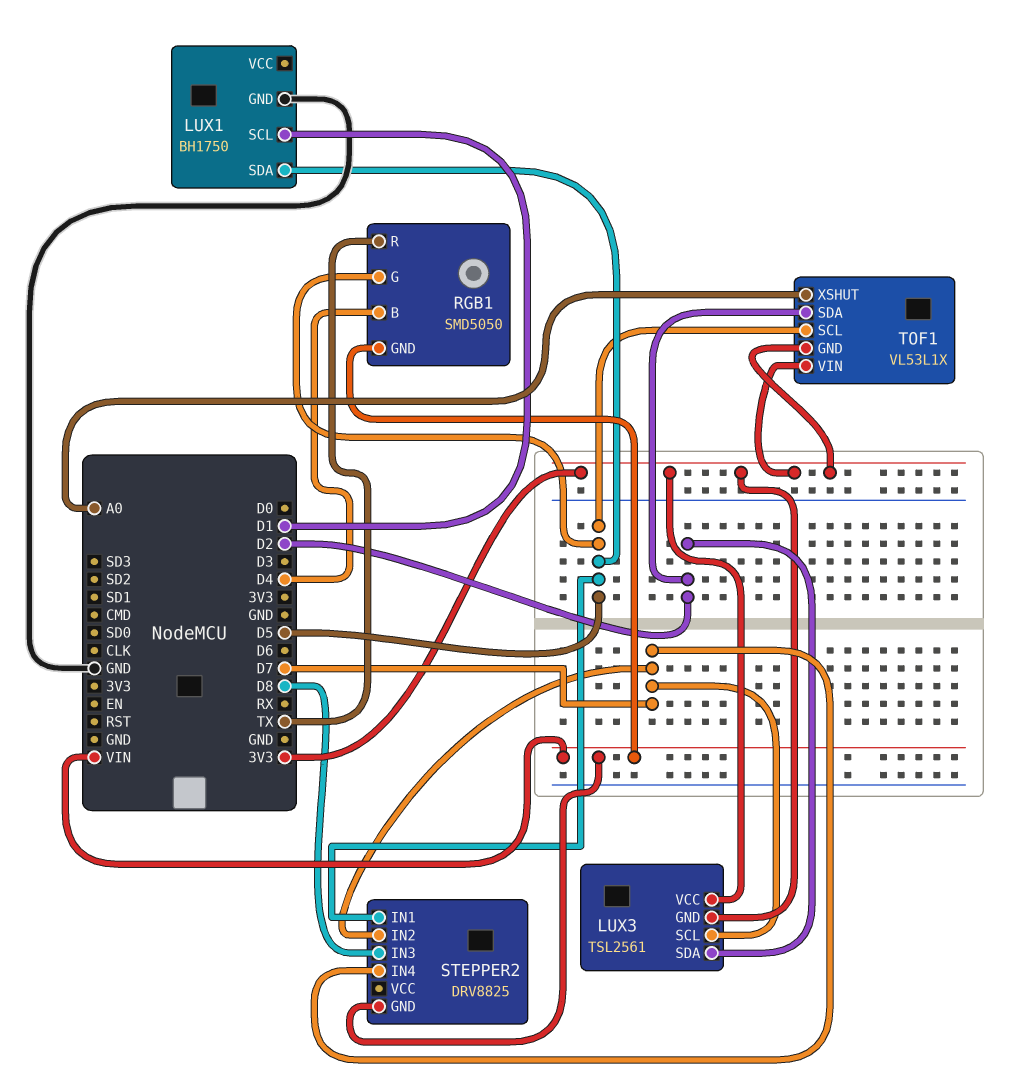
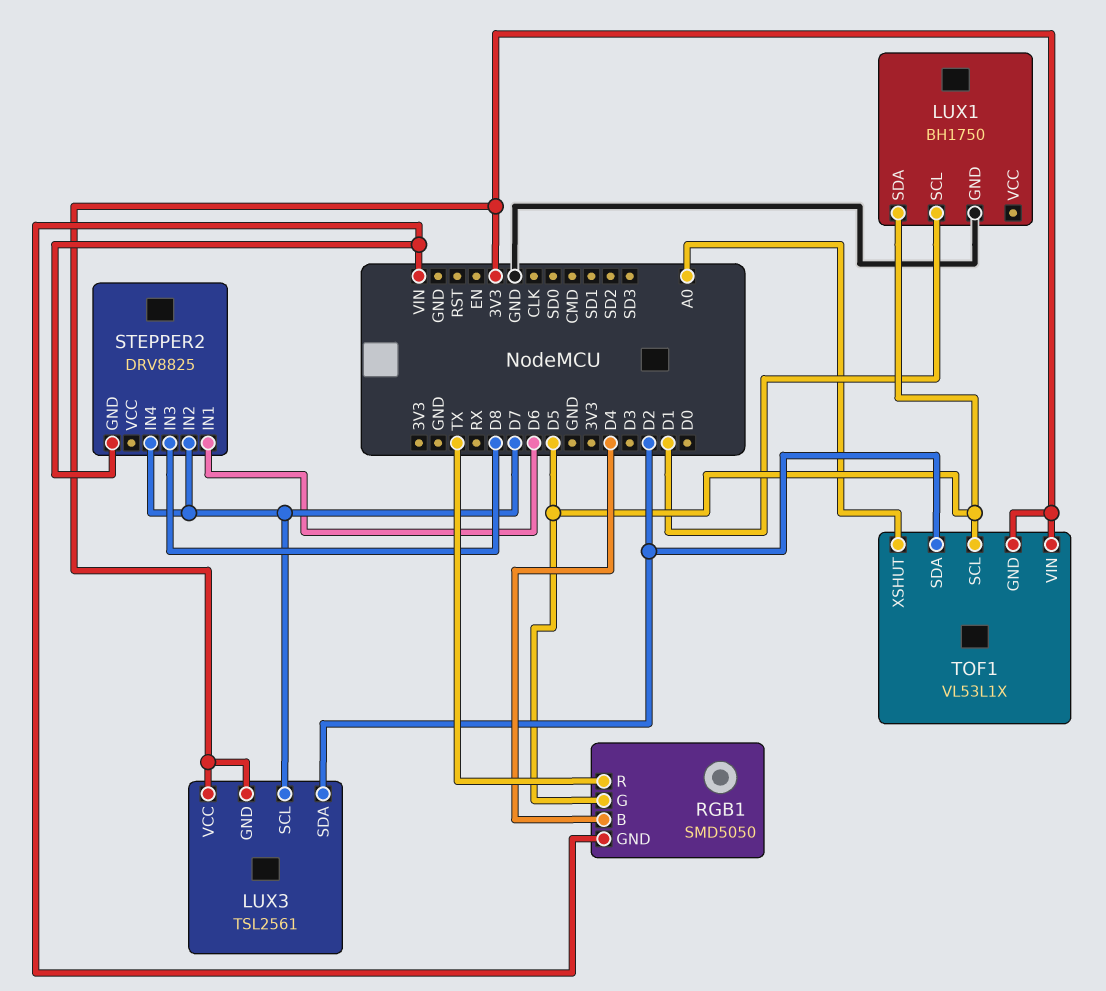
STEPPER2 pin IN1: D5 -> D6

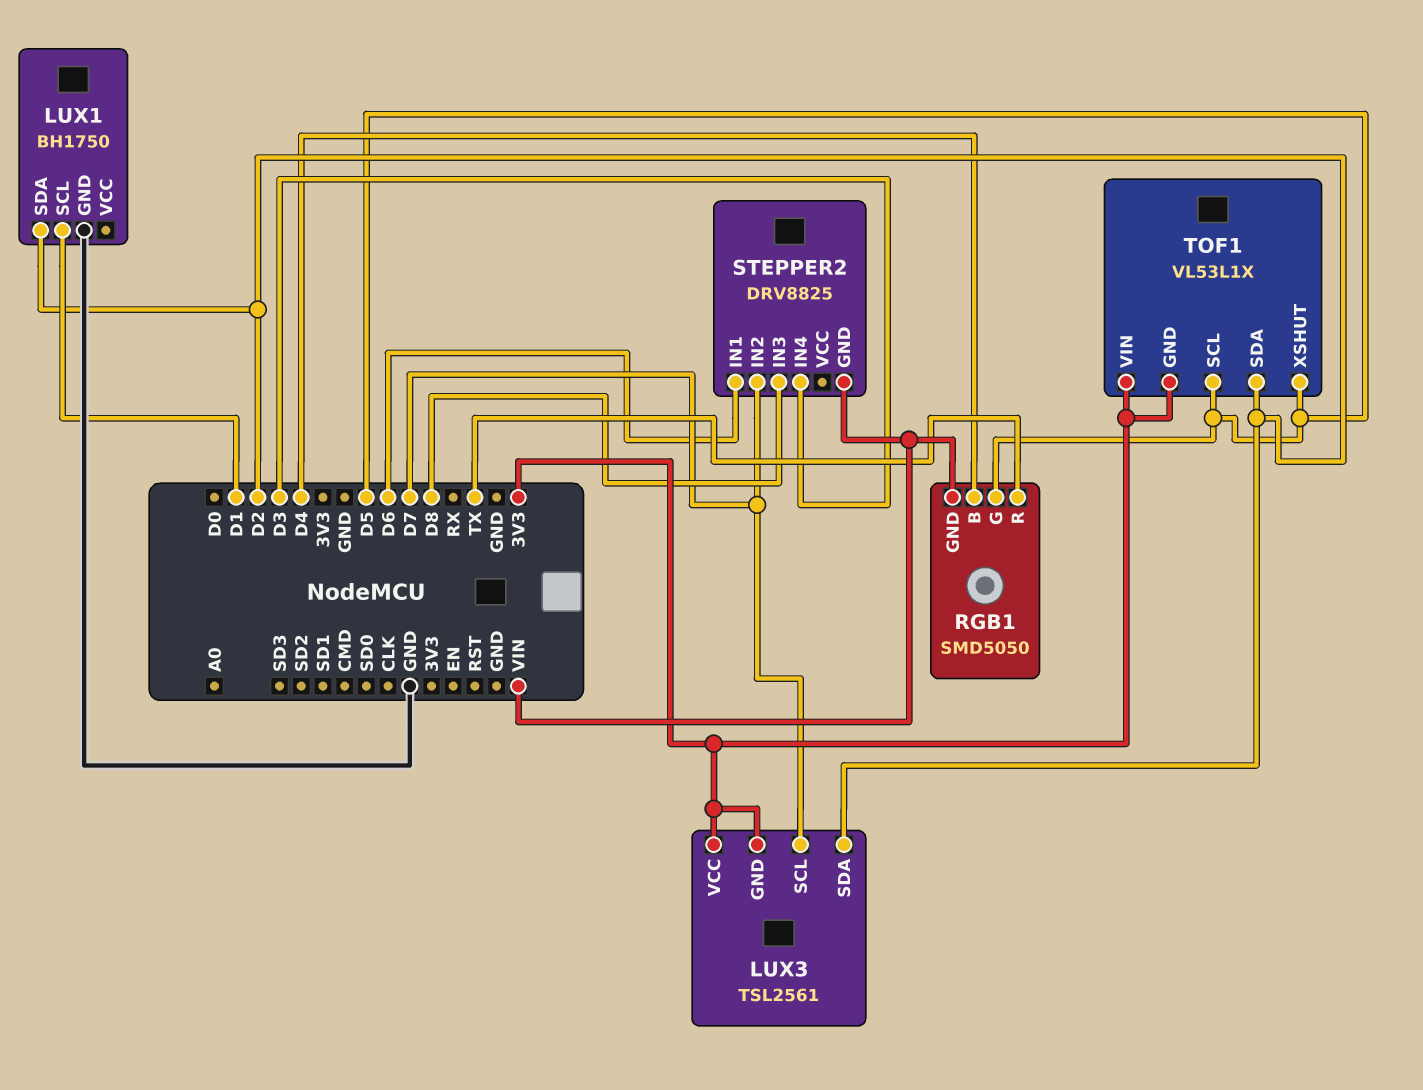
LUX1 pin SDA: D5 -> D2
STEPPER2 pin IN4: D7 -> D3
TOF1 pin XSHUT: A0 -> D5

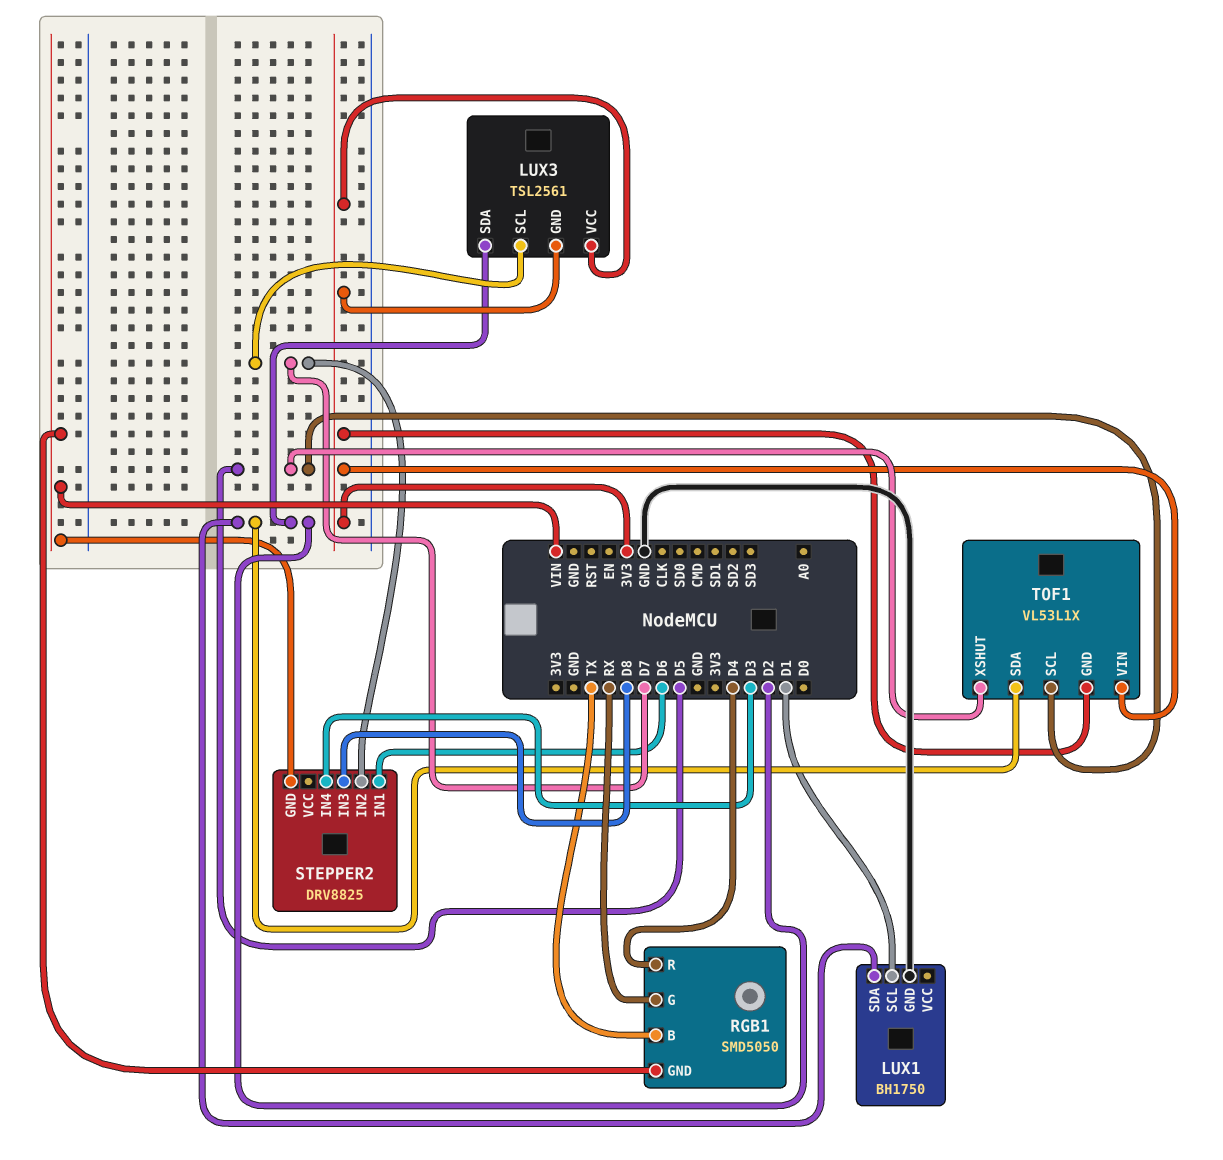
RGB1 pin B: D4 -> TX
RGB1 pin G: D5 -> RX
RGB1 pin R: TX -> D4

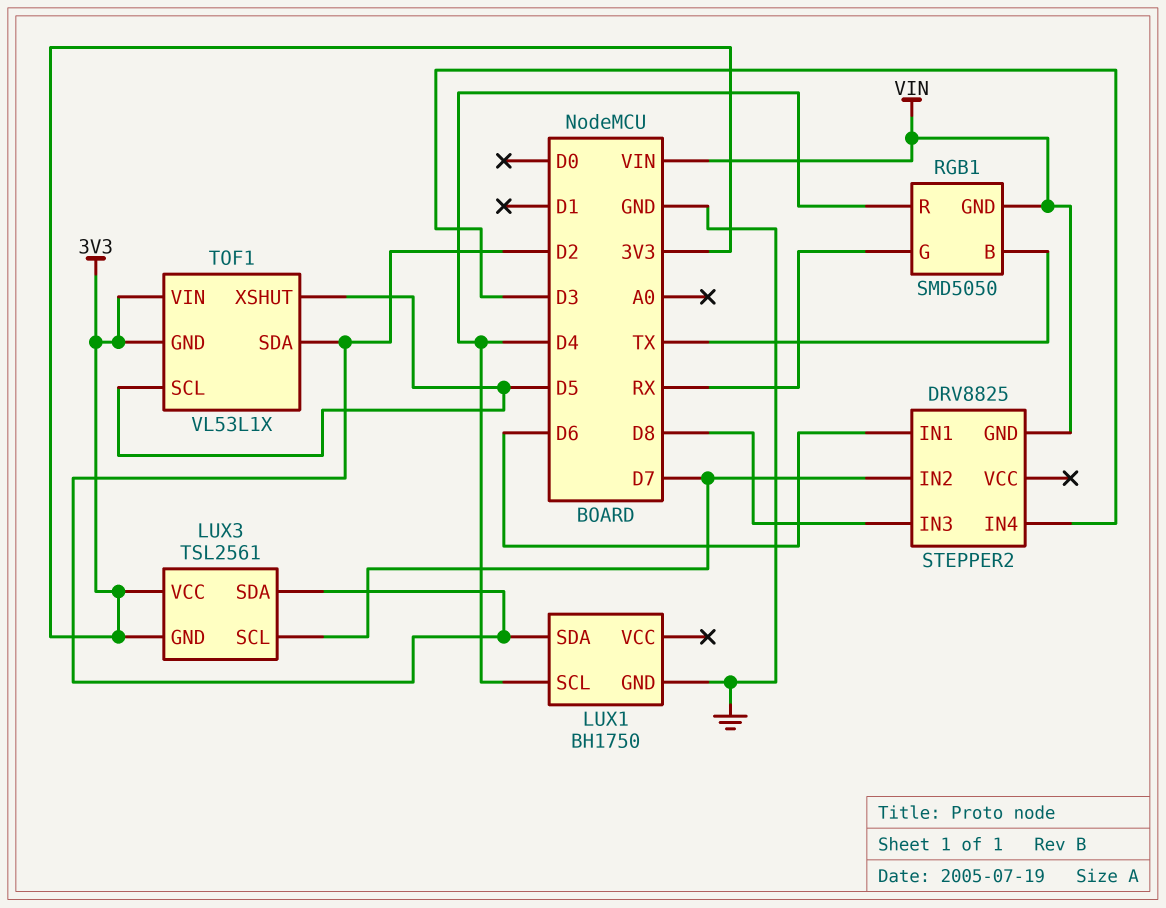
LUX1 pin SCL: D1 -> D4

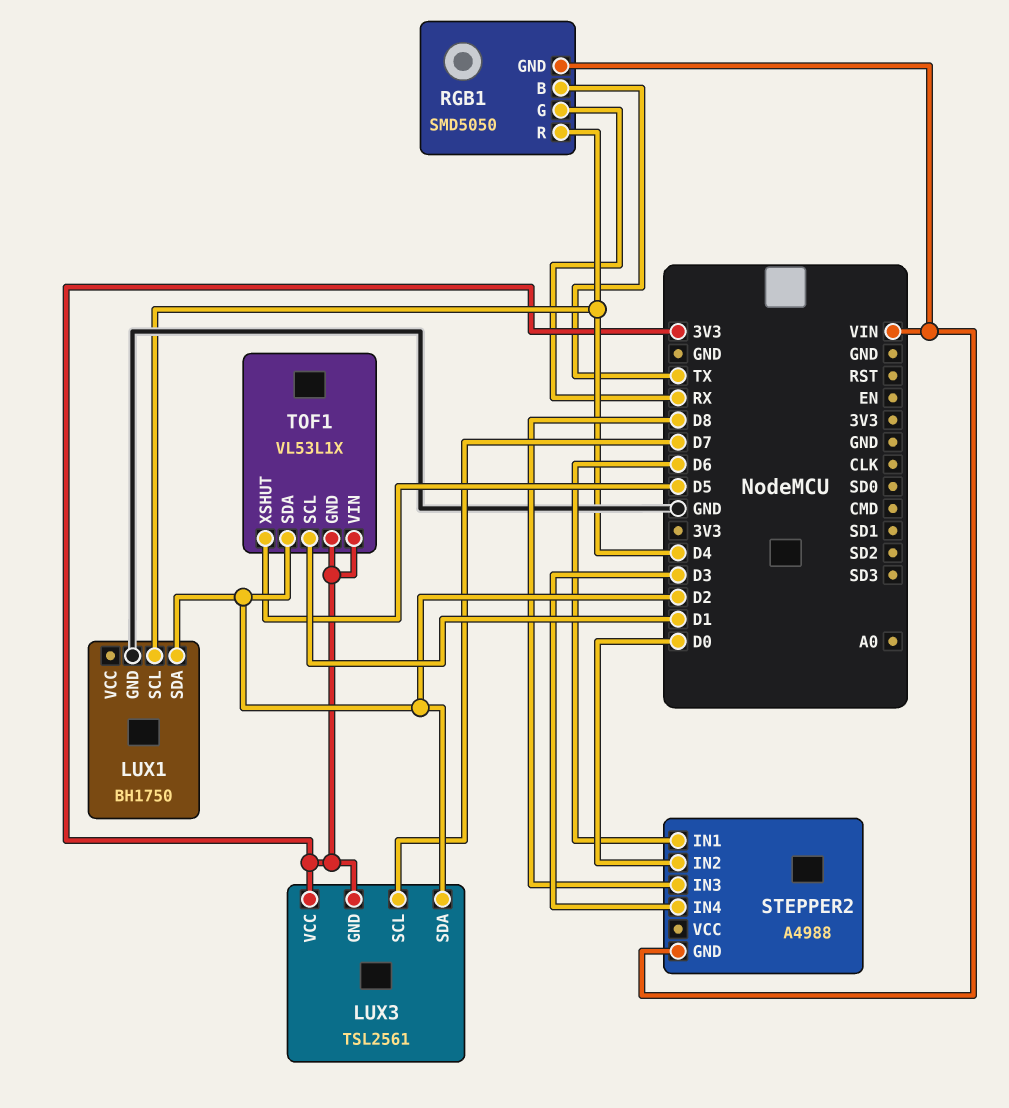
STEPPER2: DRV8825 -> A4988
STEPPER2 pin IN2: D7 -> D0
TOF1 pin SCL: D5 -> D1

